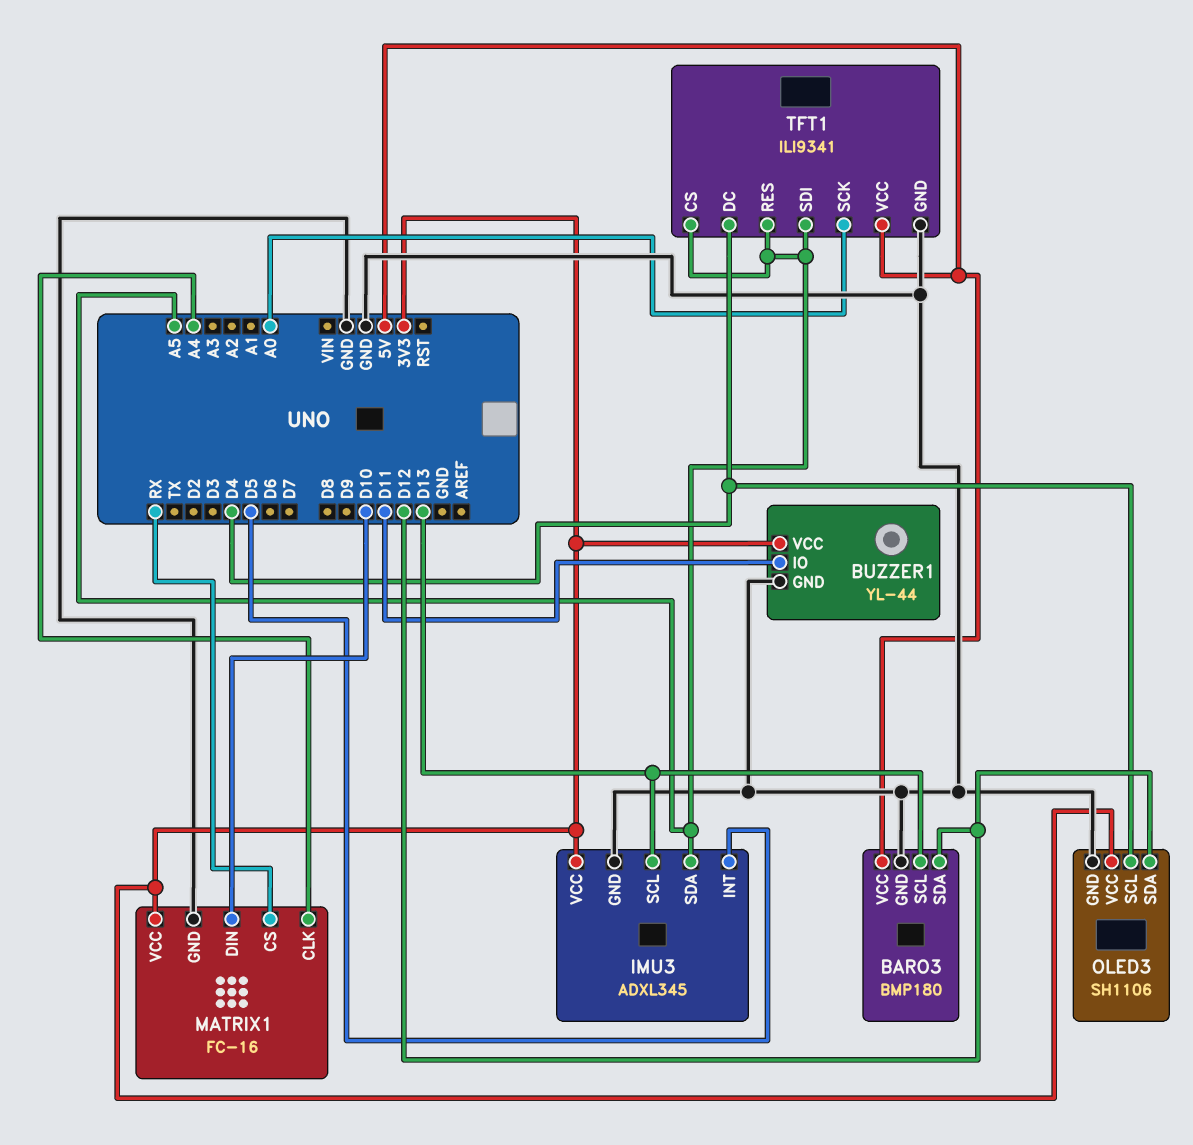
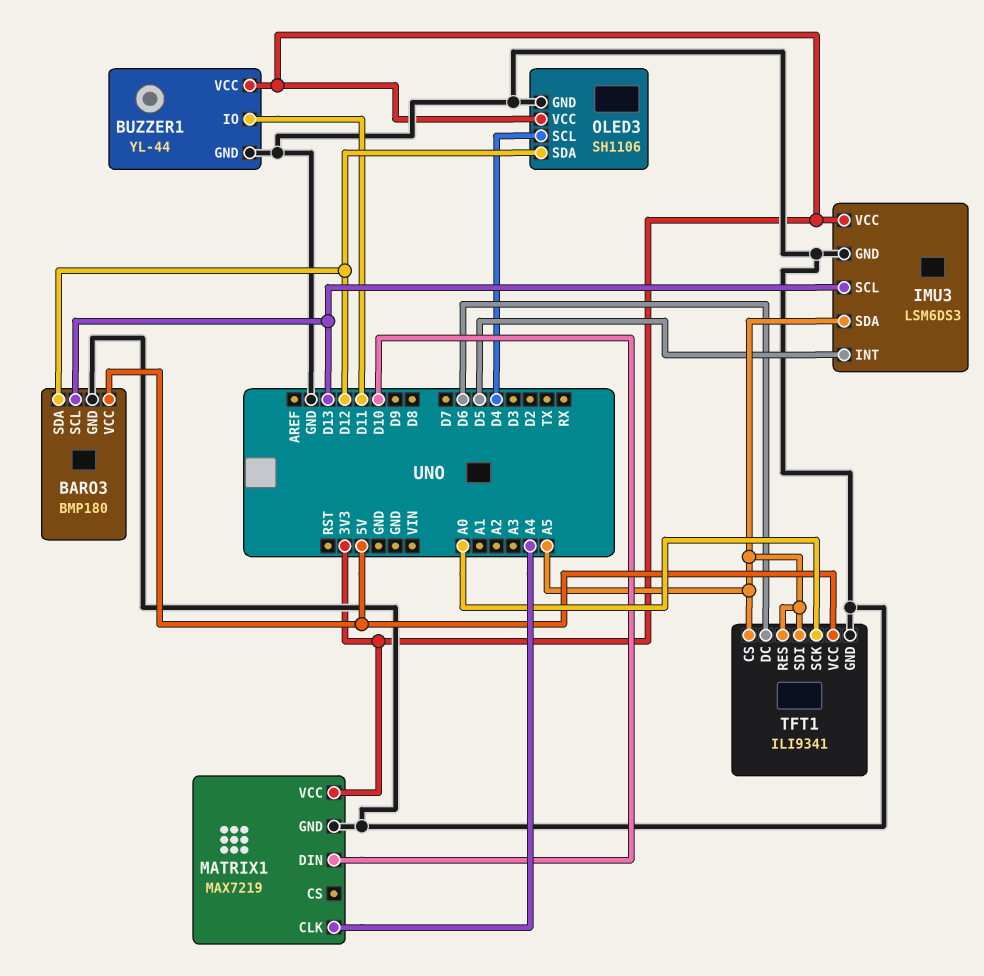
IMU3: ADXL345 -> LSM6DS3
MATRIX1: FC-16 -> MAX7219
MATRIX1 pin CS: RX -> none
TFT1 pin DC: D4 -> D6

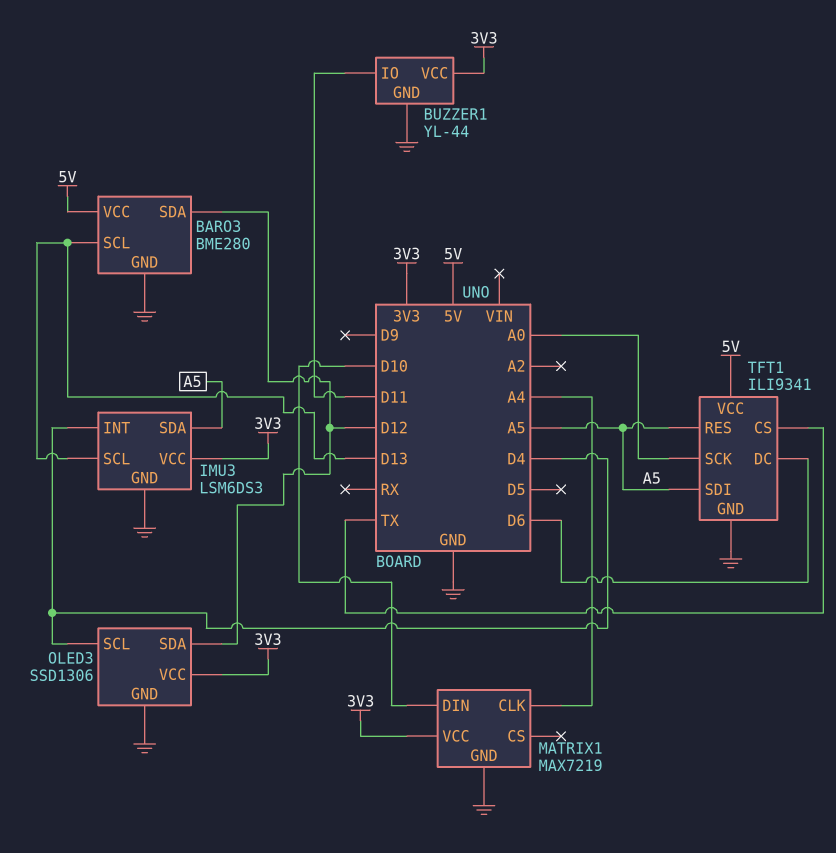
BARO3: BMP180 -> BME280
IMU3 pin INT: D5 -> D4
OLED3: SH1106 -> SSD1306
TFT1 pin CS: A5 -> TX

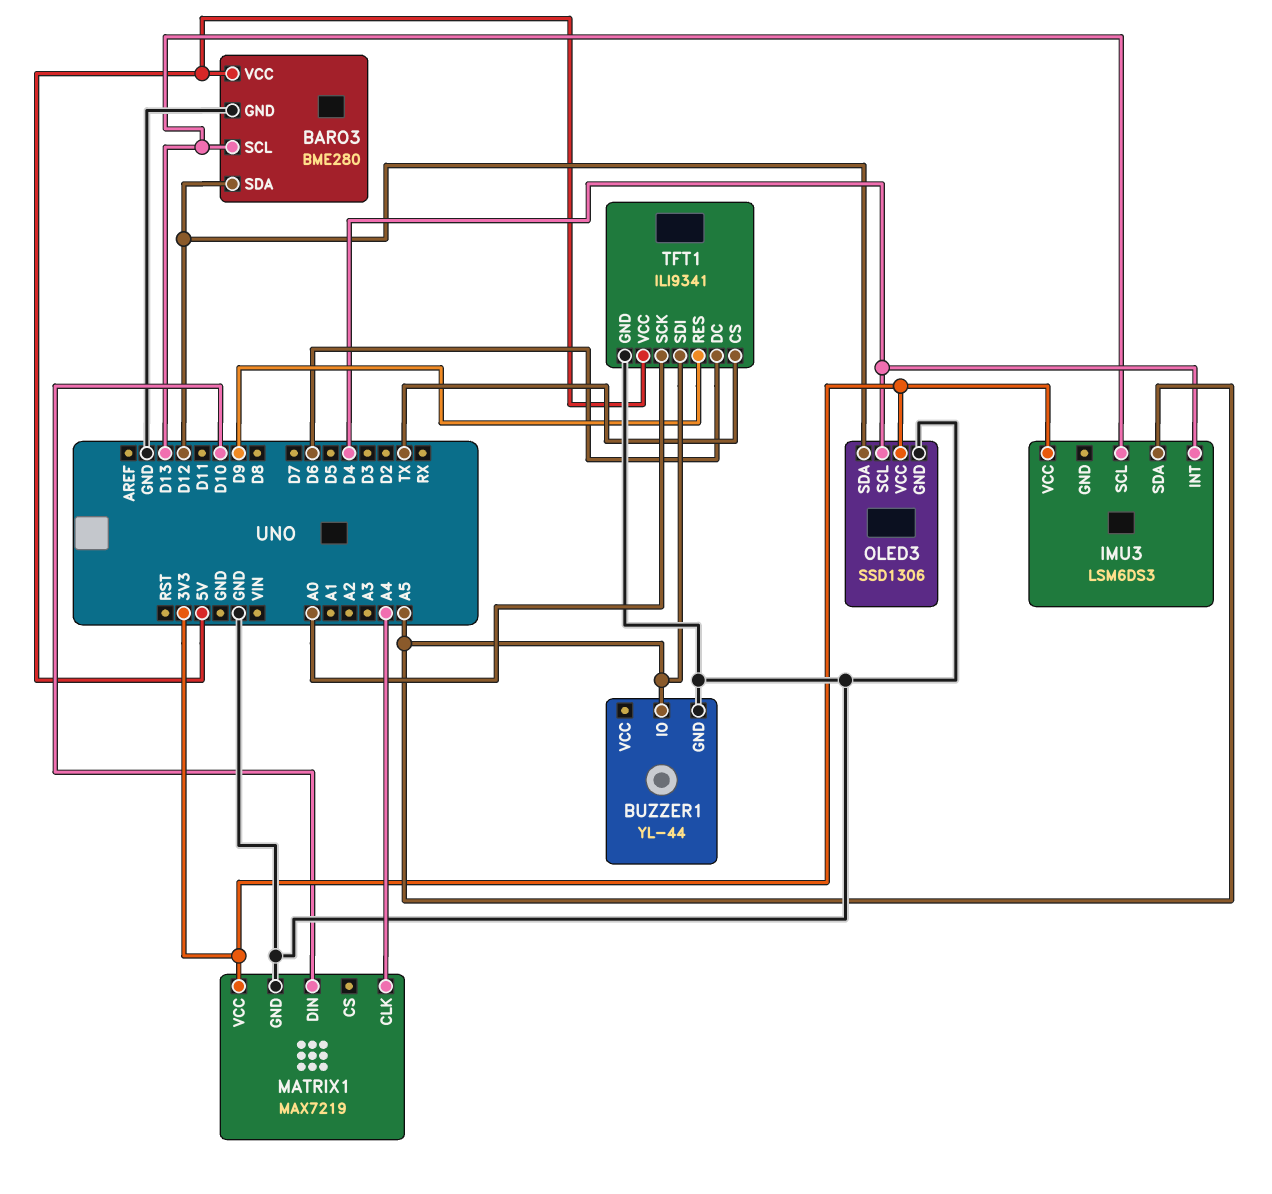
BUZZER1 pin IO: D11 -> A5
BUZZER1 pin VCC: 3V3 -> none
IMU3 pin GND: GND -> none
TFT1 pin RES: A5 -> D9

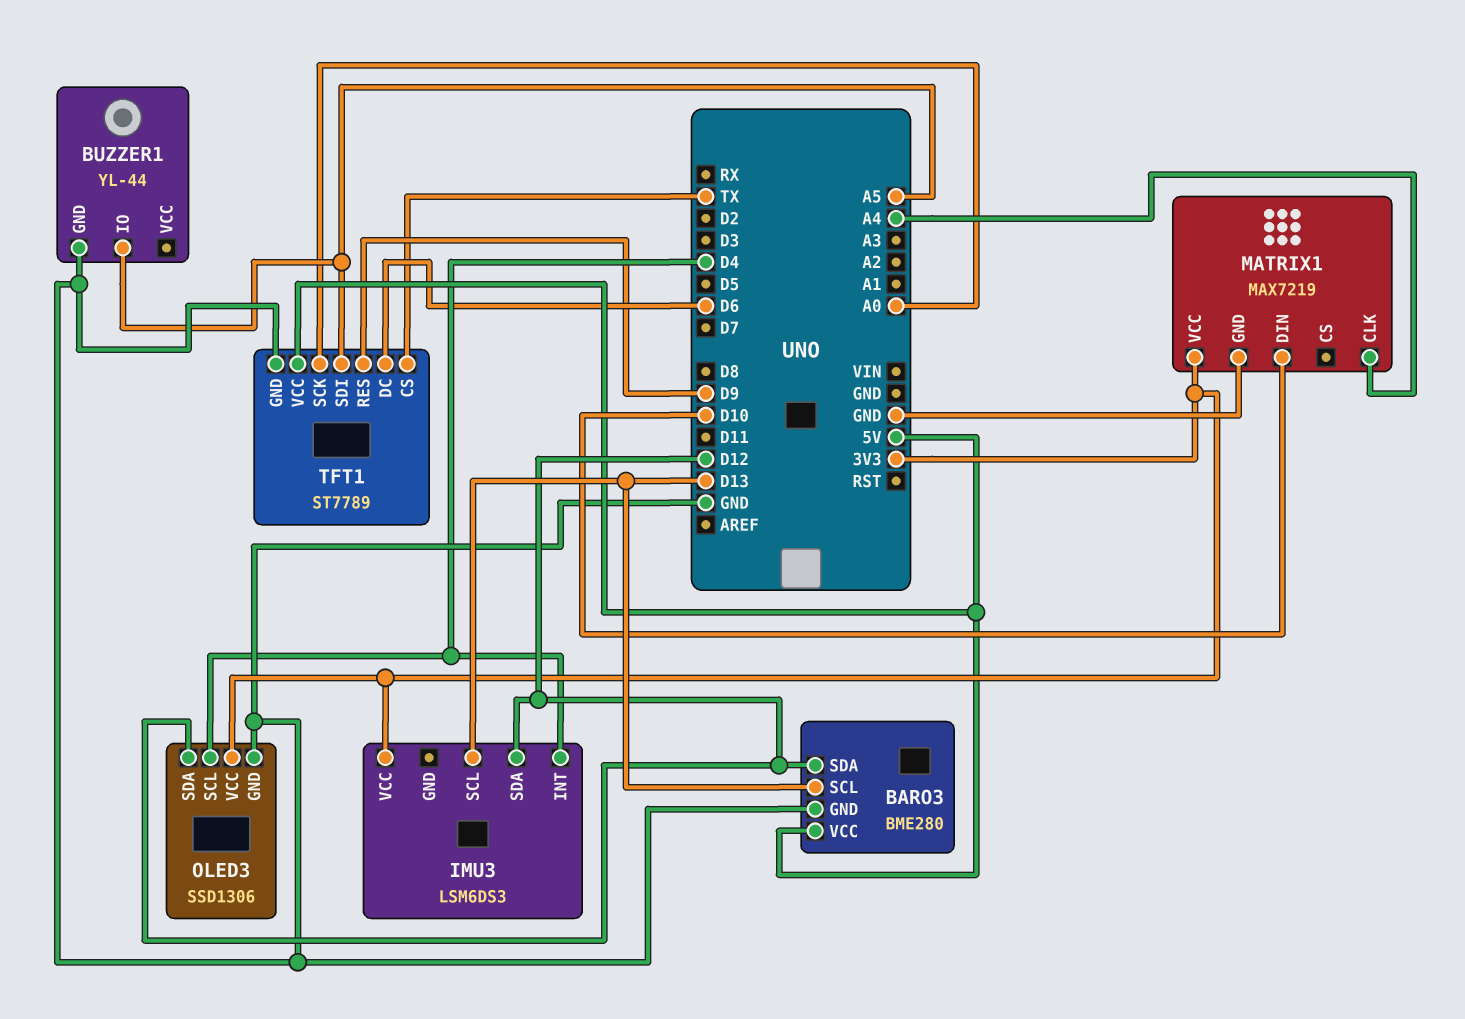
IMU3 pin SDA: A5 -> D12
TFT1: ILI9341 -> ST7789

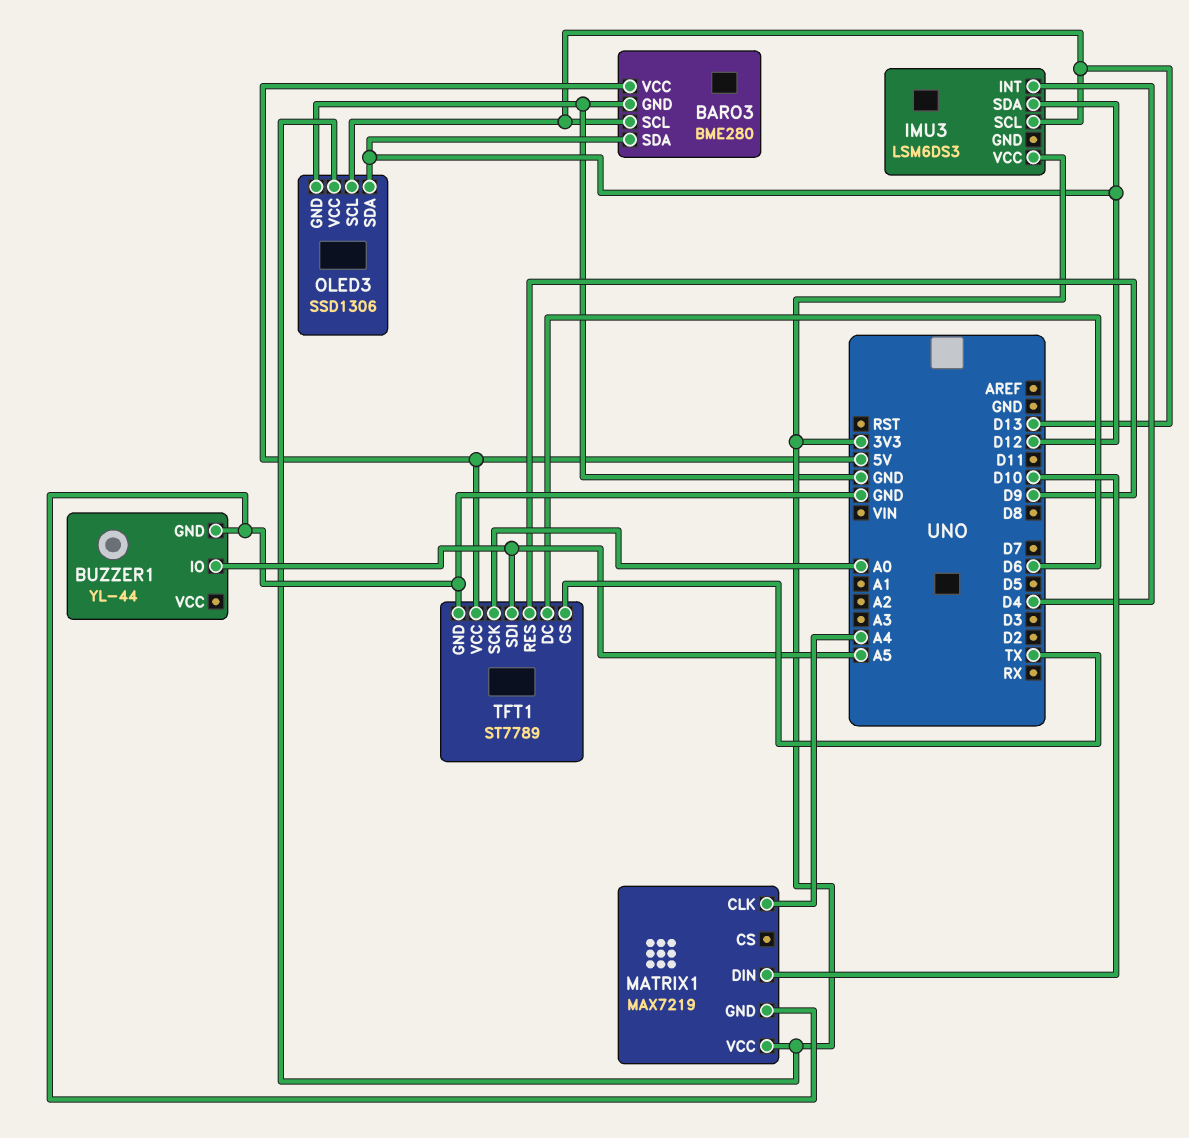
OLED3 pin SCL: D4 -> D13

